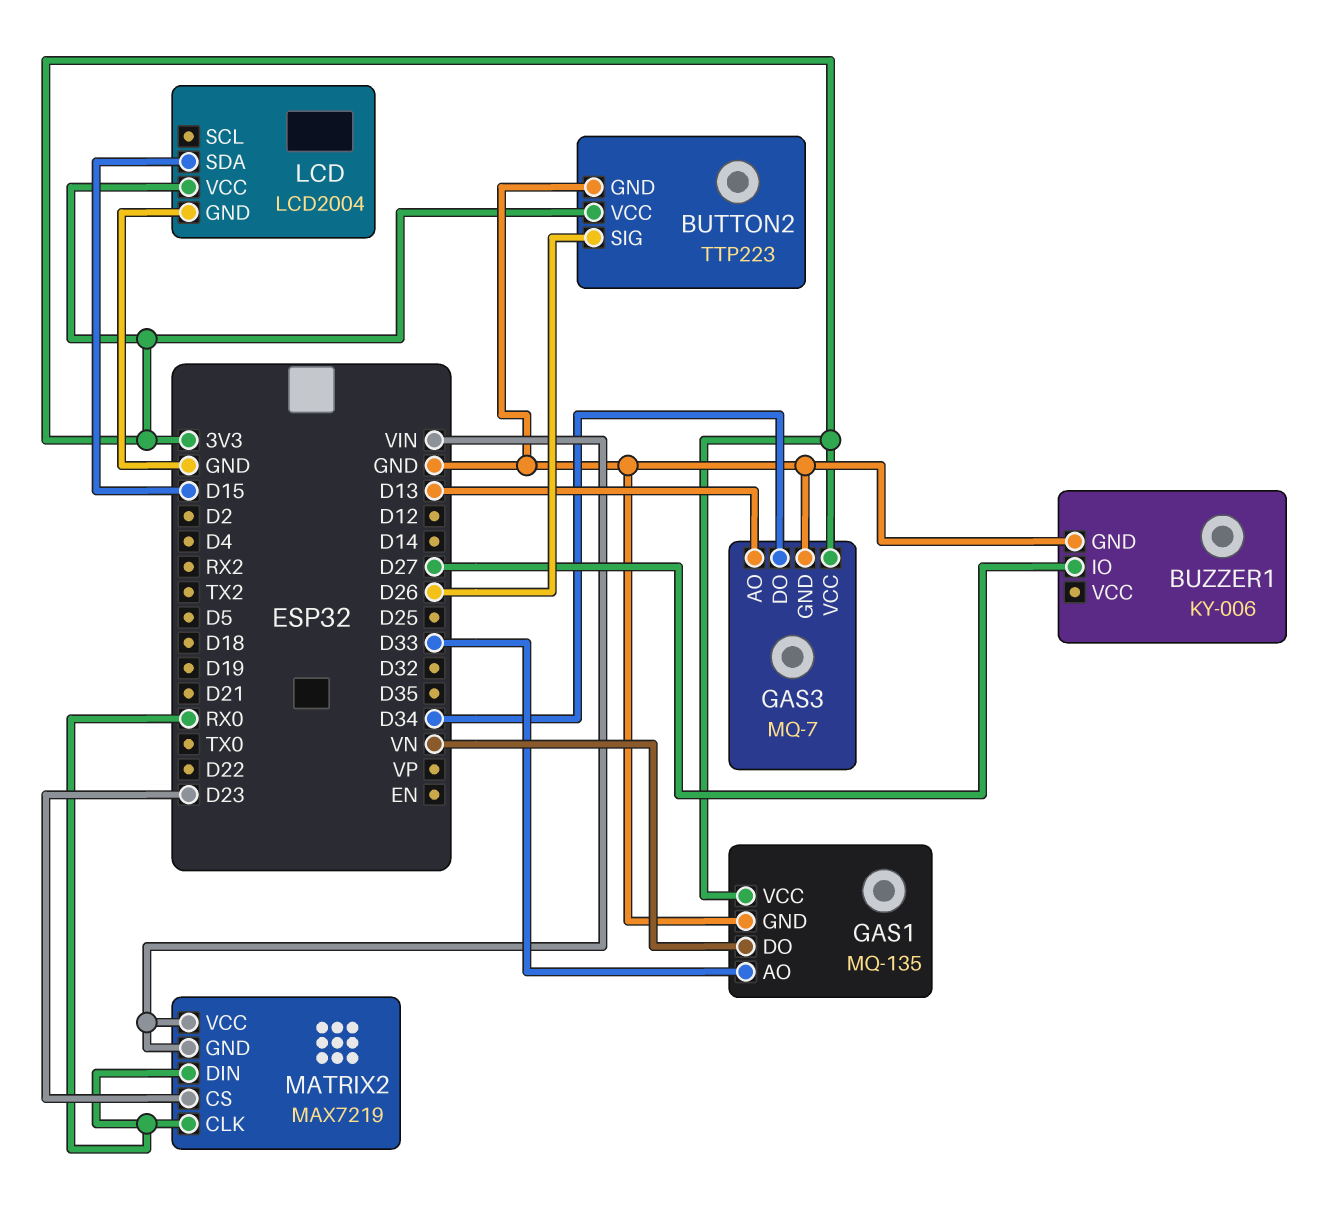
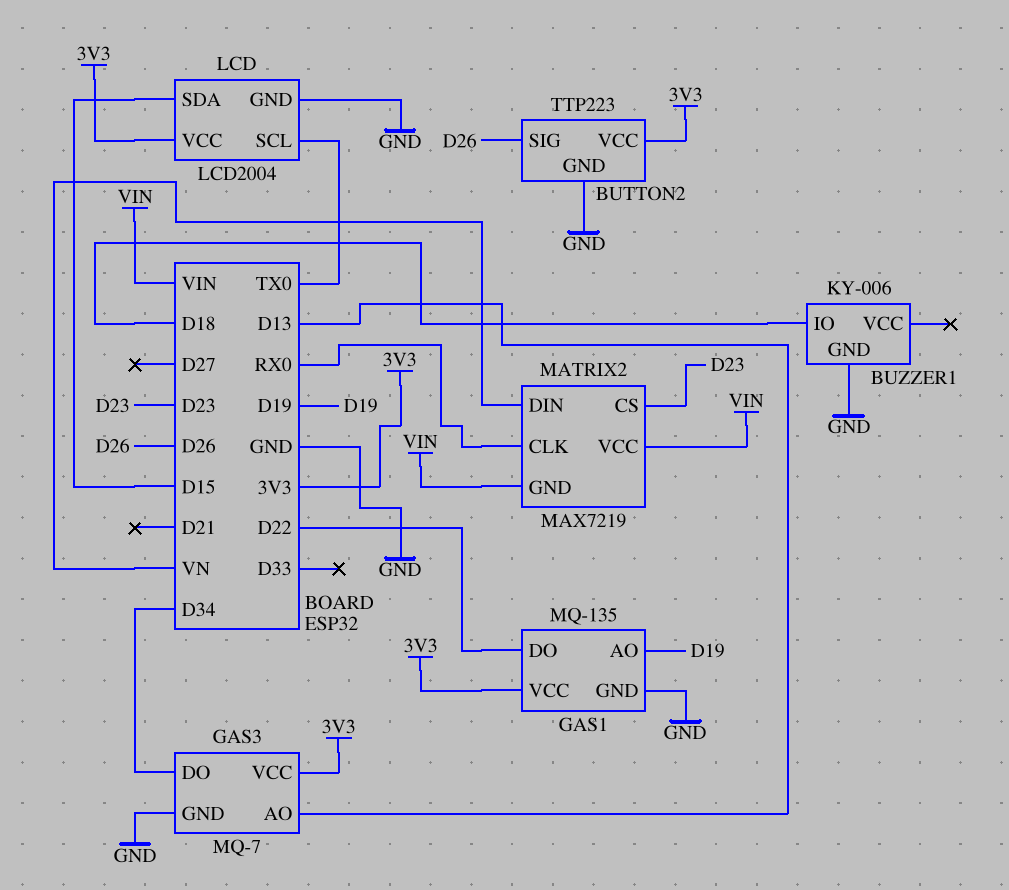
BUZZER1 pin IO: D27 -> D18
GAS1 pin AO: D33 -> D19
GAS1 pin DO: VN -> D22
LCD pin SCL: none -> TX0
MATRIX2 pin DIN: RX0 -> VN

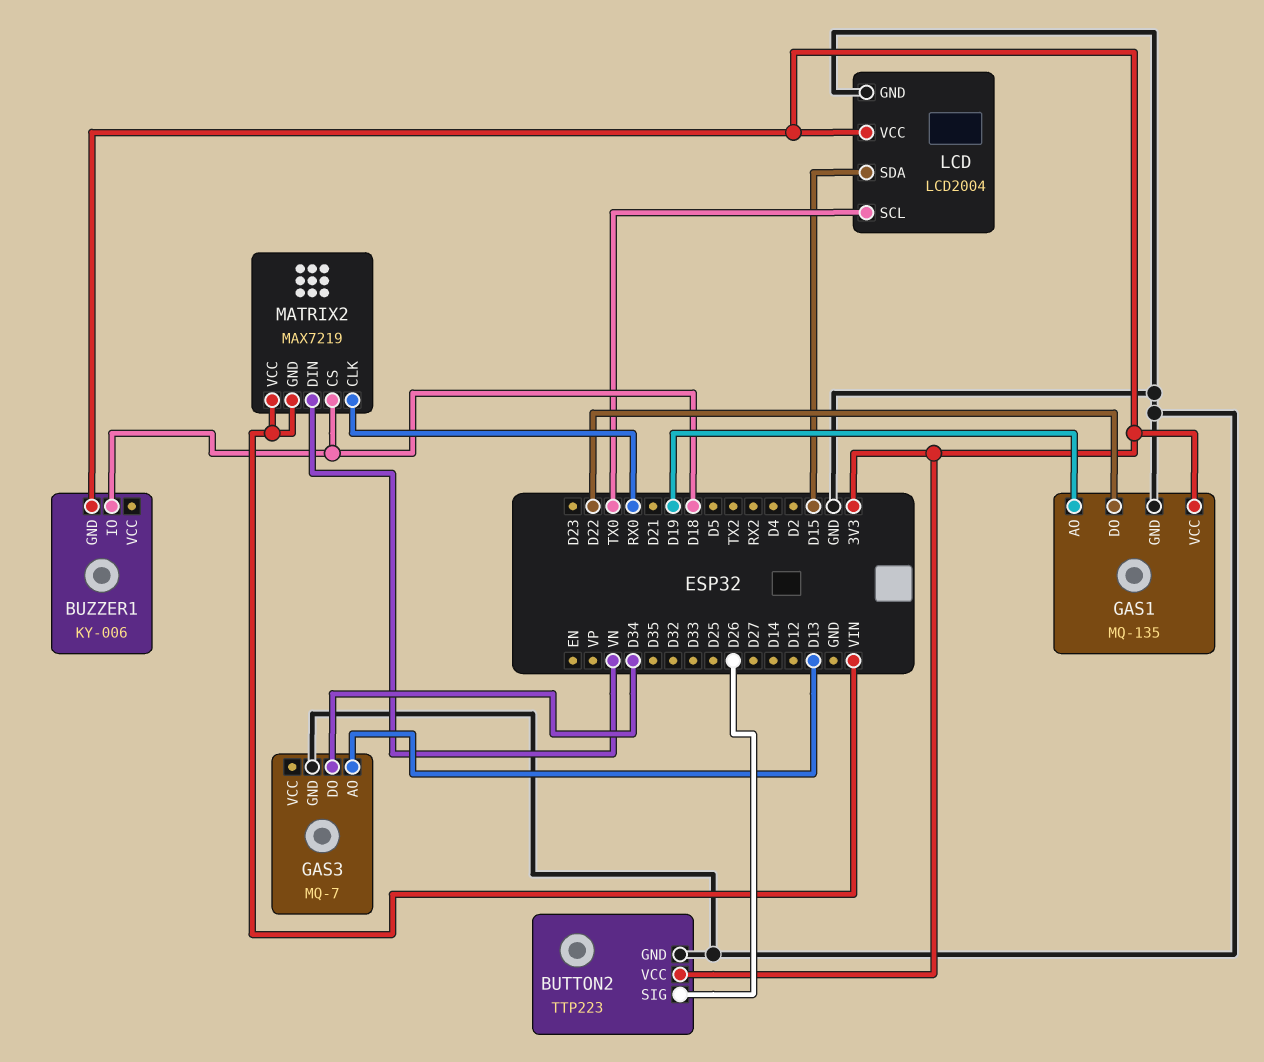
BUZZER1 pin GND: GND -> 3V3
GAS3 pin VCC: 3V3 -> none
MATRIX2 pin CS: D23 -> D18

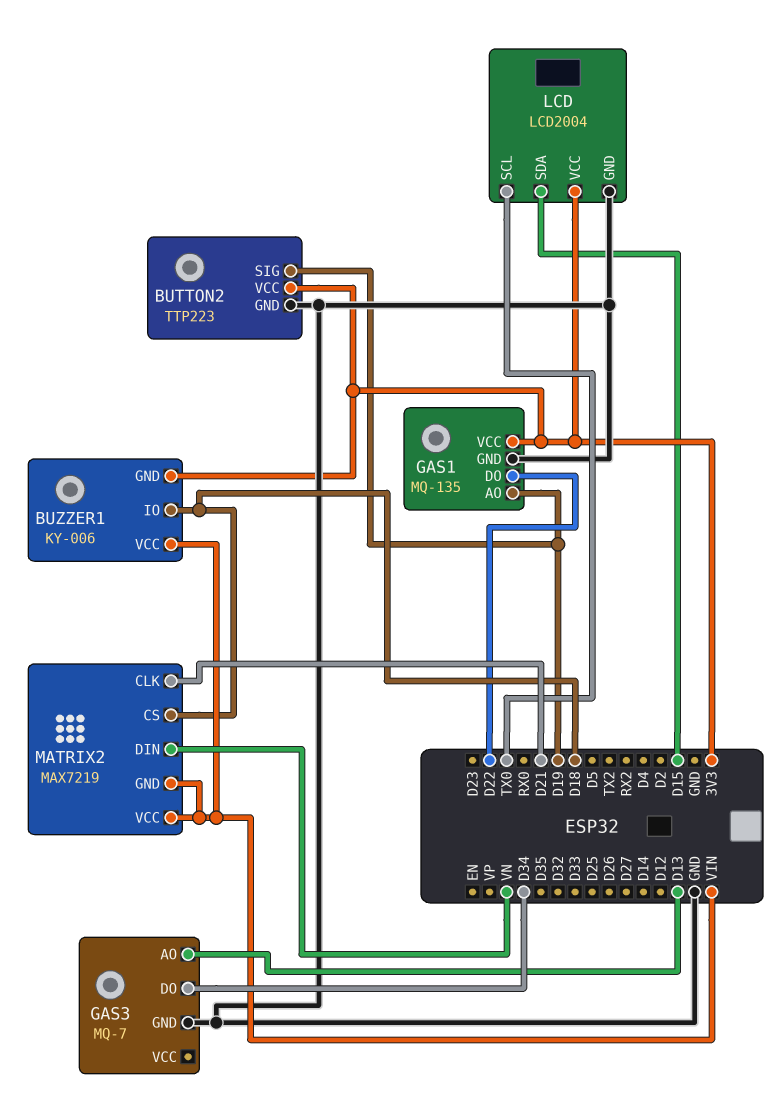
BUTTON2 pin SIG: D26 -> D19
BUZZER1 pin VCC: none -> VIN
MATRIX2 pin CLK: RX0 -> D21

